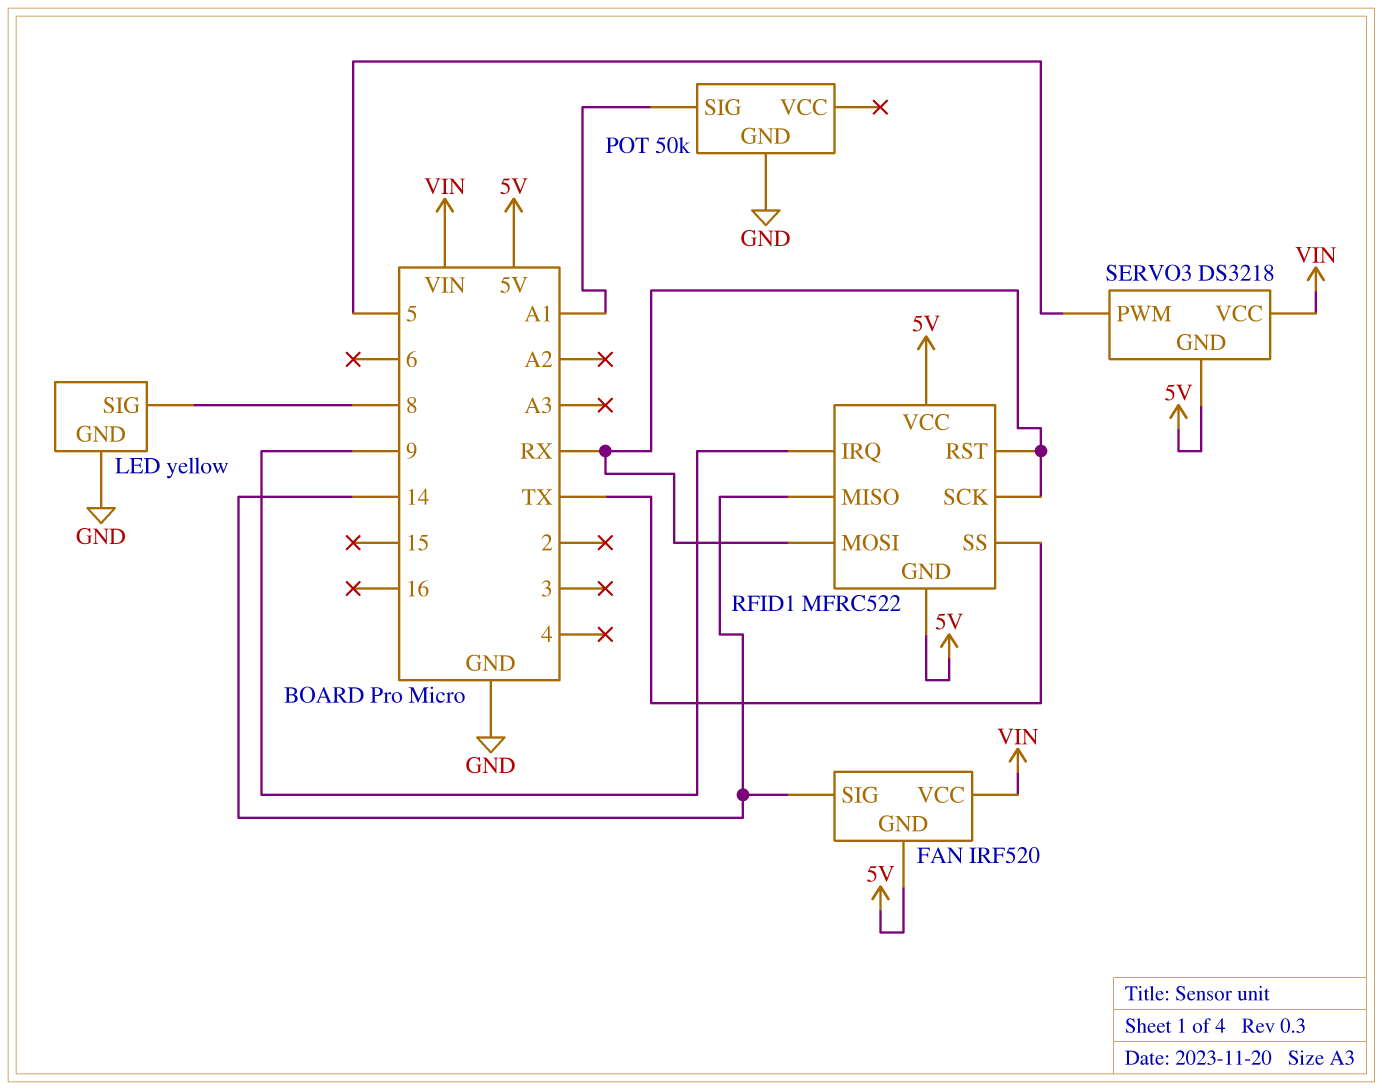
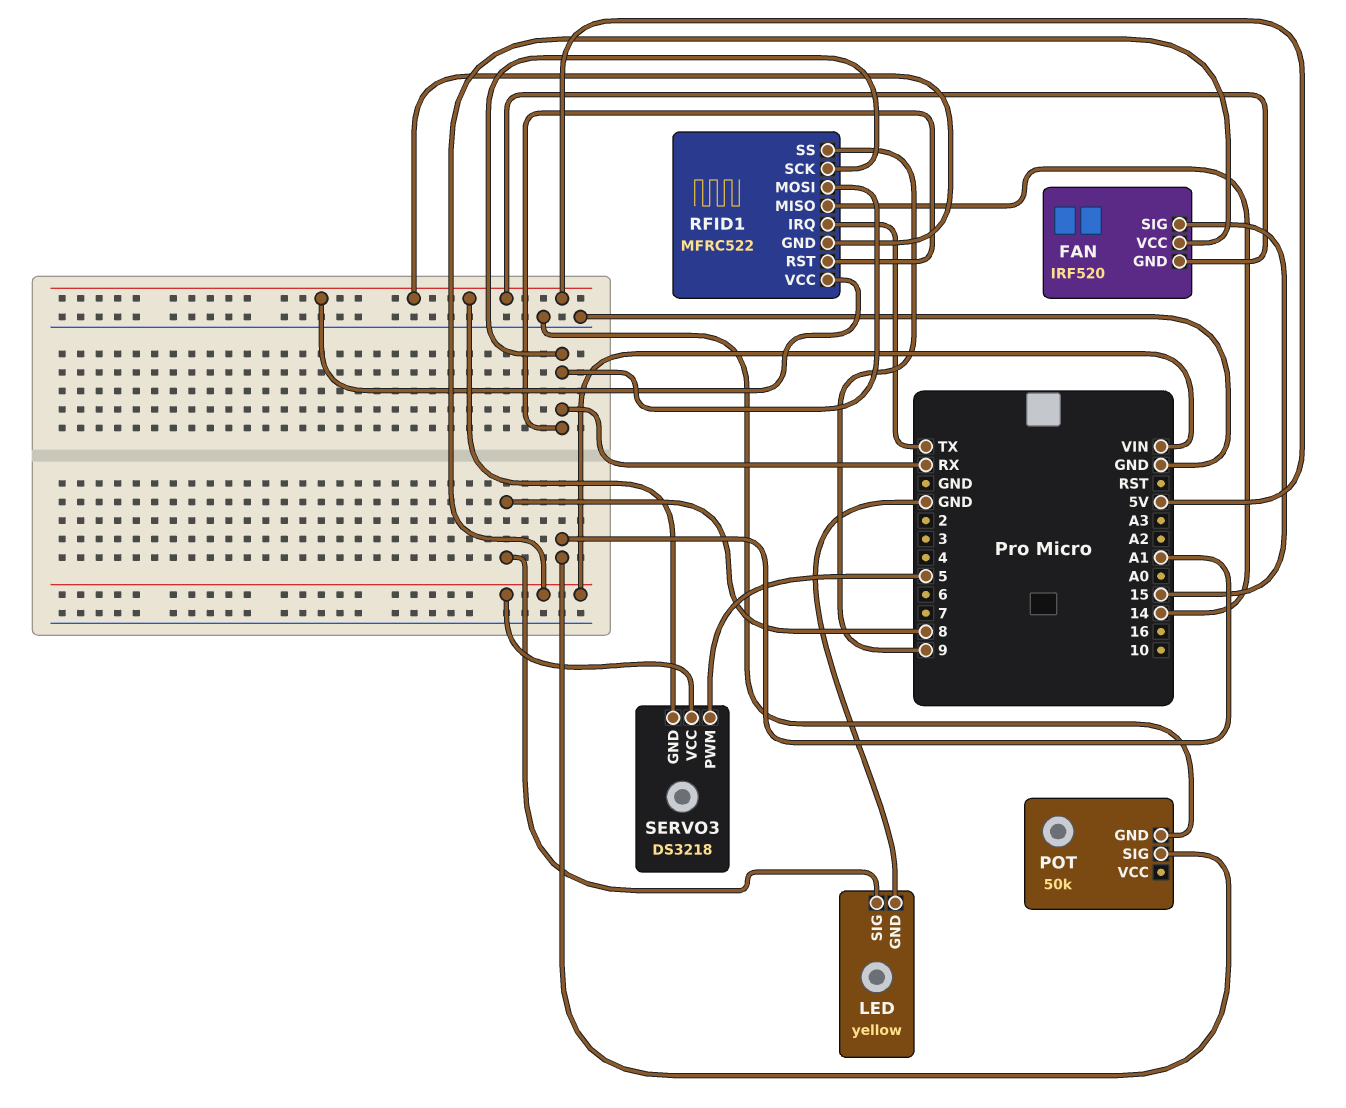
FAN pin SIG: 14 -> 15
RFID1 pin IRQ: 9 -> TX
RFID1 pin SS: TX -> 9

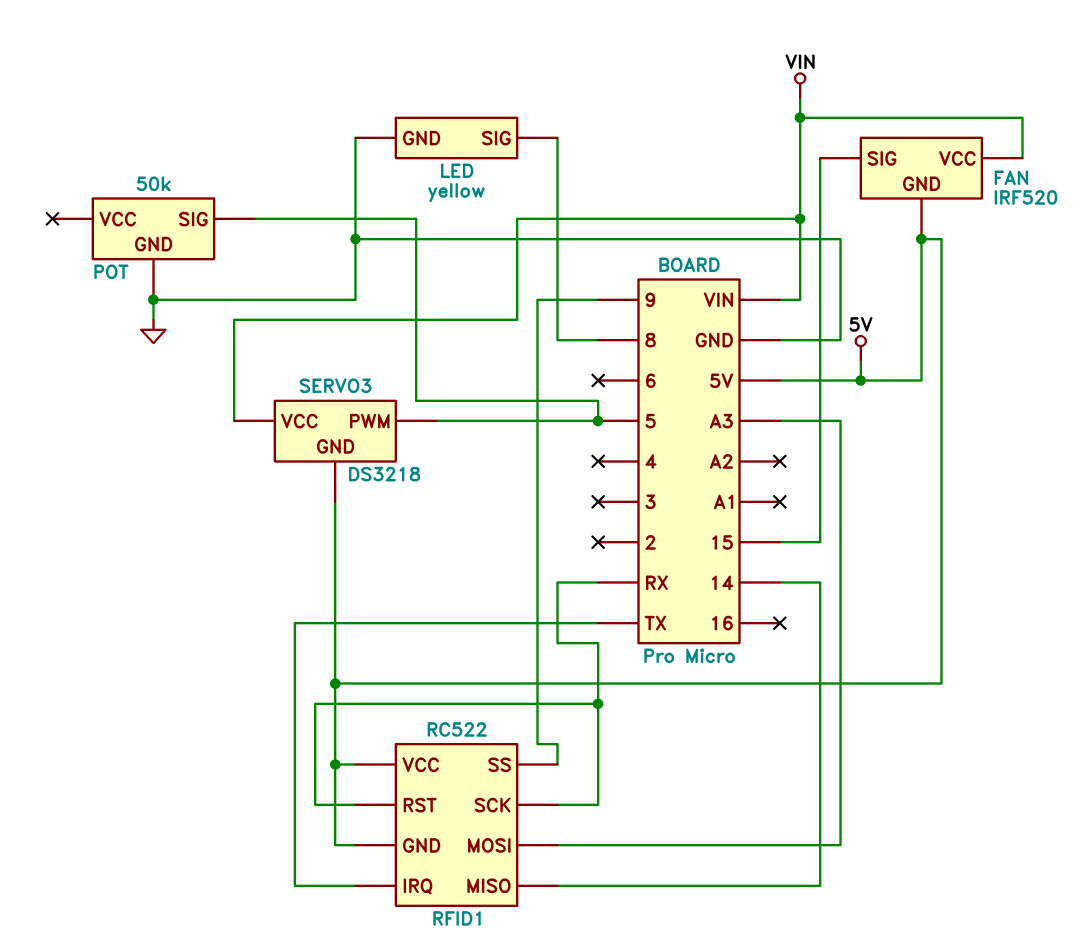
POT pin SIG: A1 -> 5
RFID1: MFRC522 -> RC522
RFID1 pin MOSI: RX -> A3

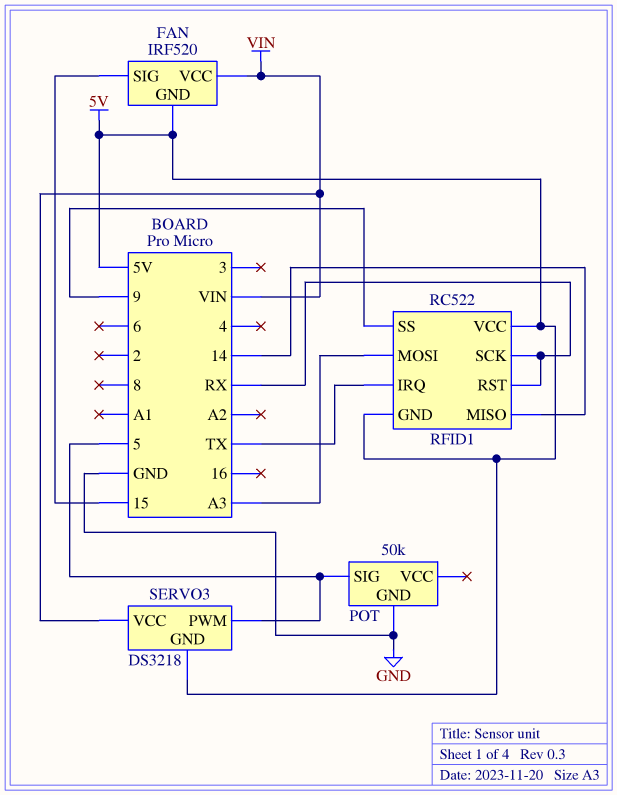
LED: yellow -> none
LED pin GND: GND -> none
LED pin SIG: 8 -> none

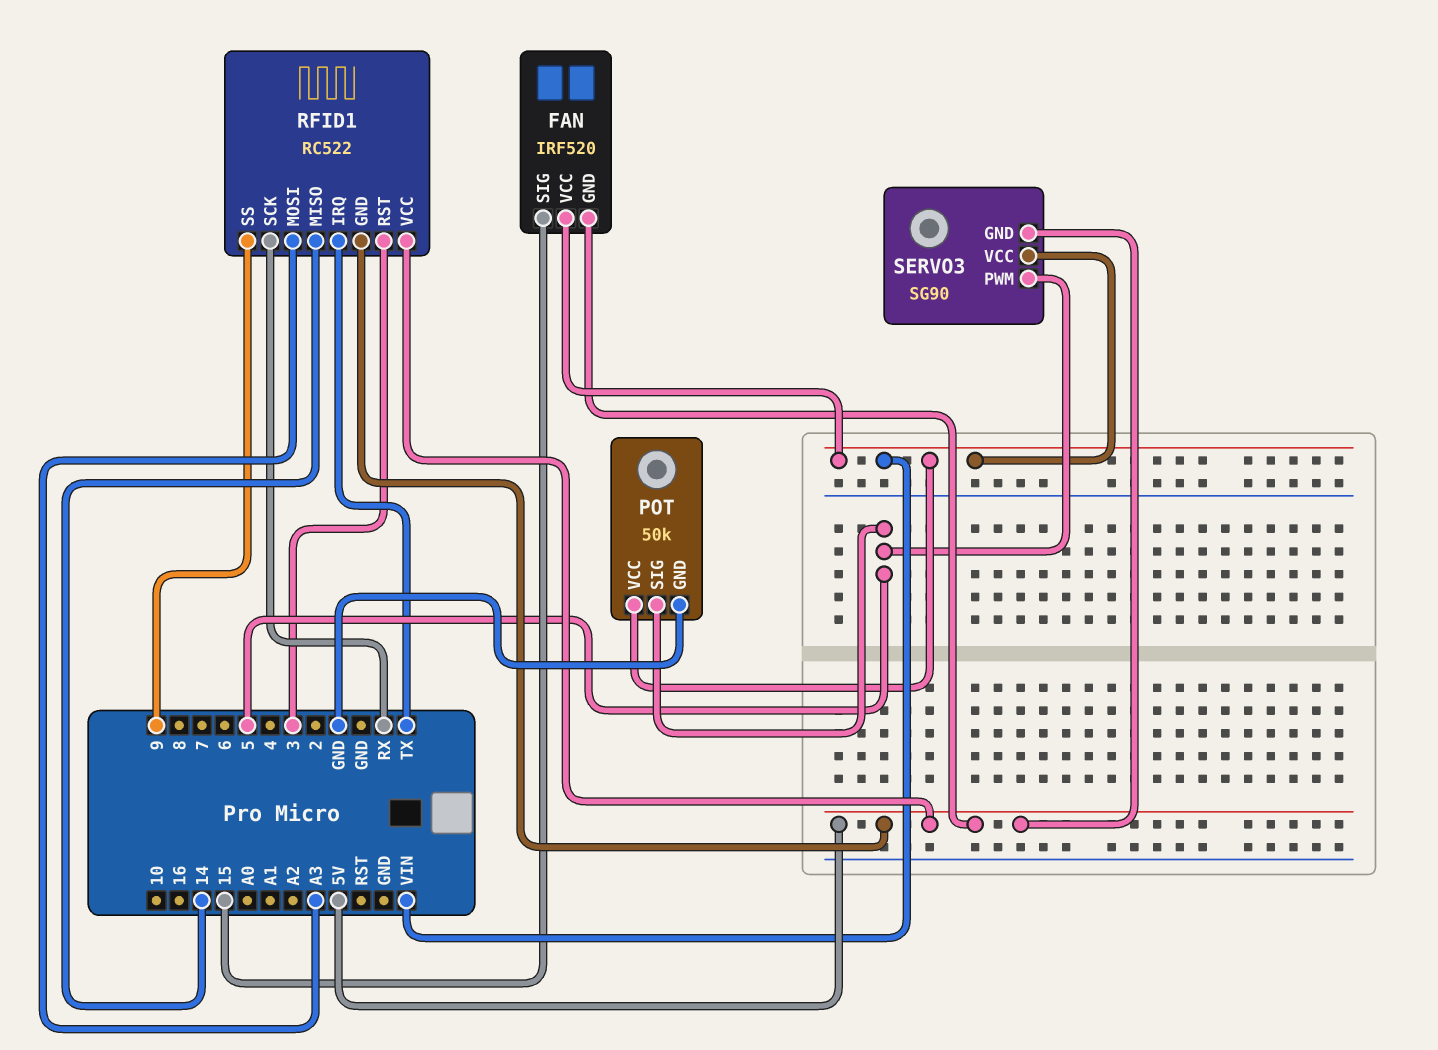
POT pin VCC: none -> VIN
RFID1 pin RST: RX -> 3
SERVO3: DS3218 -> SG90

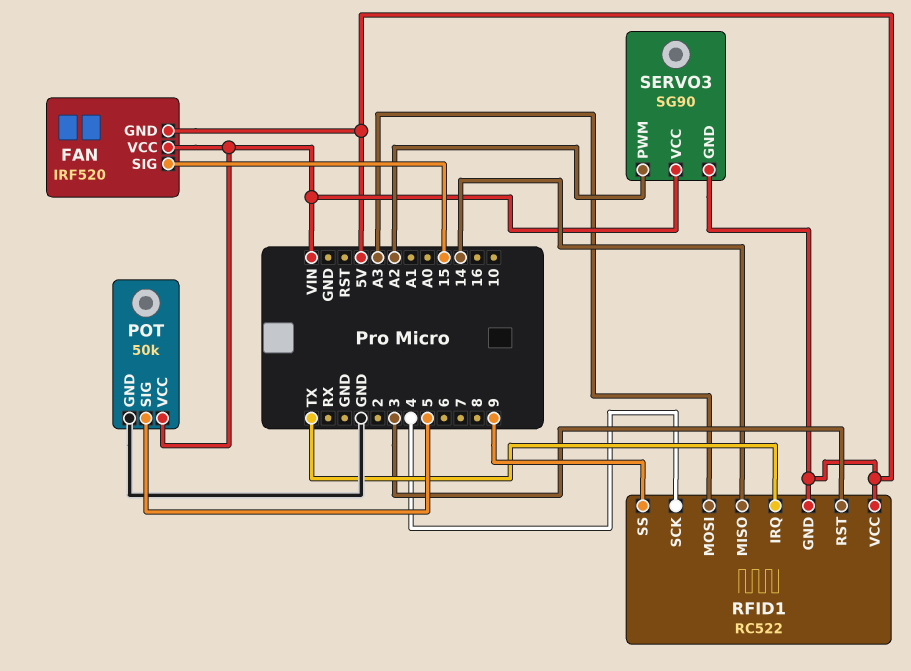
RFID1 pin SCK: RX -> 4
SERVO3 pin PWM: 5 -> A2

